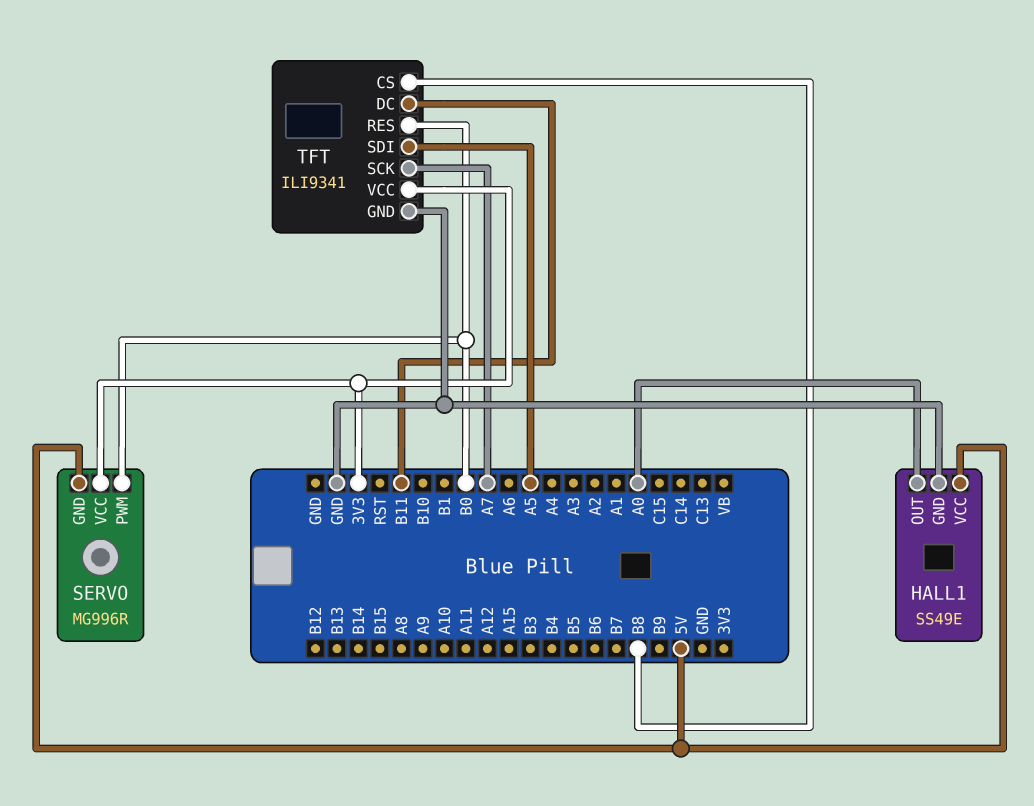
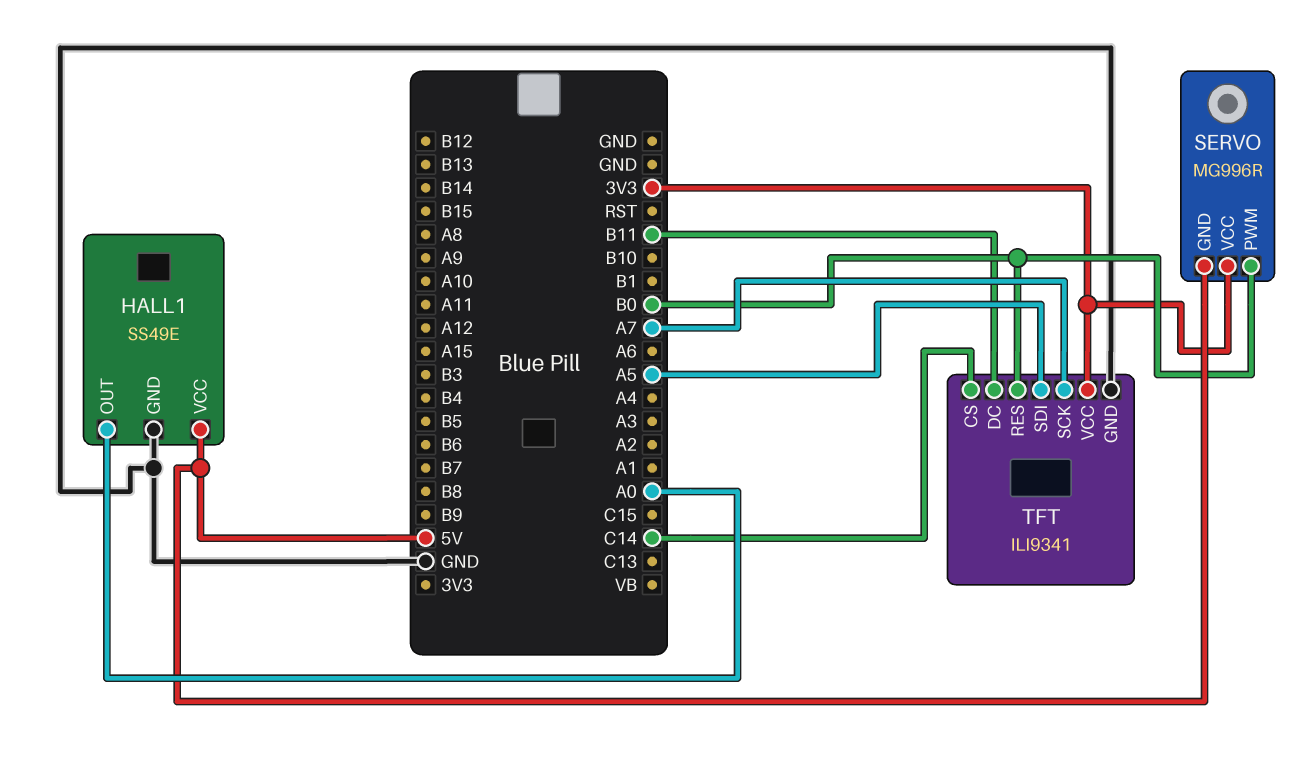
TFT pin CS: B8 -> C14

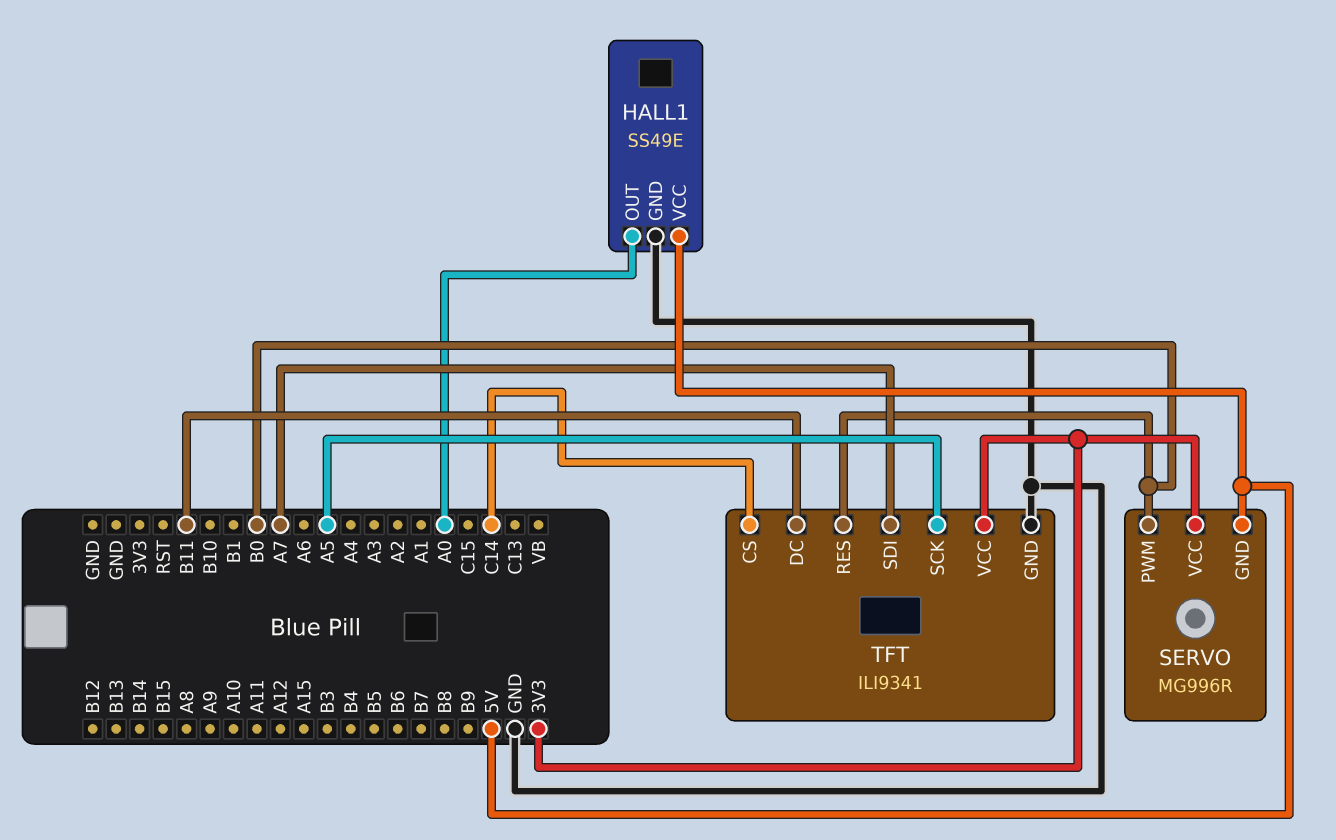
TFT pin SCK: A7 -> A5
TFT pin SDI: A5 -> A7

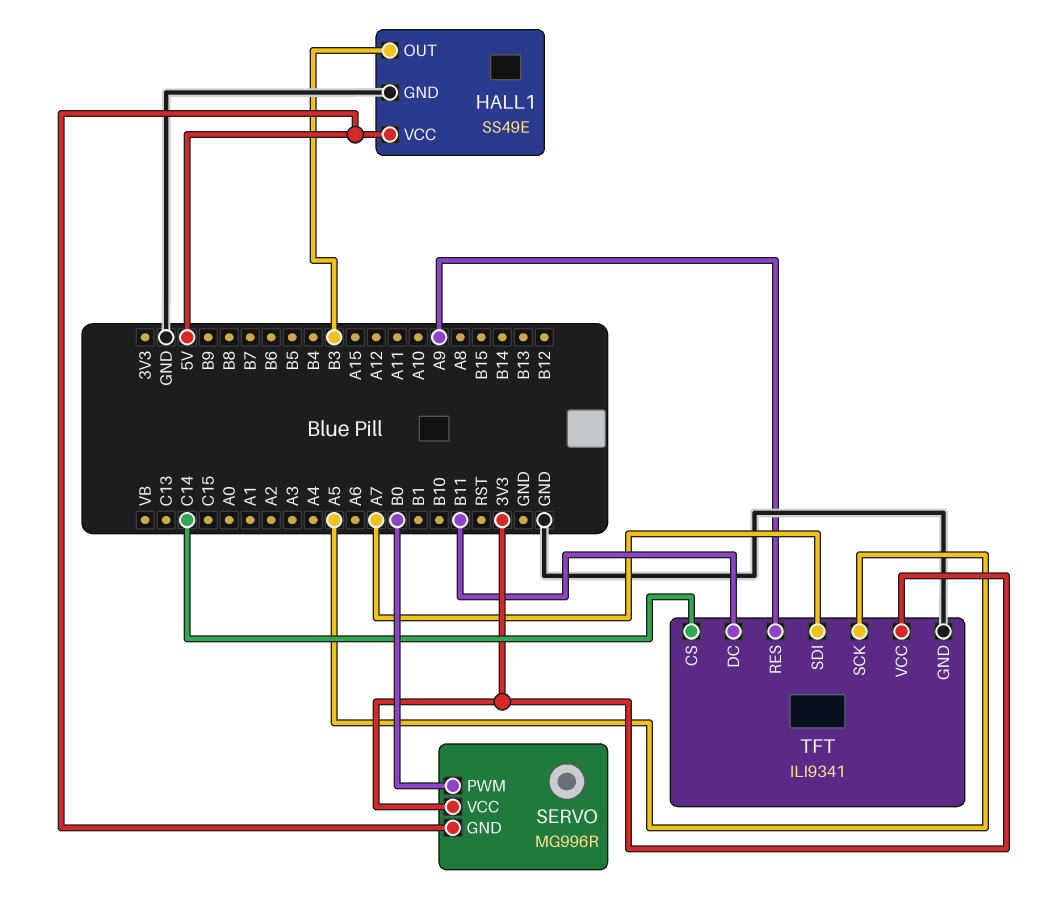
HALL1 pin OUT: A0 -> B3
TFT pin RES: B0 -> A9

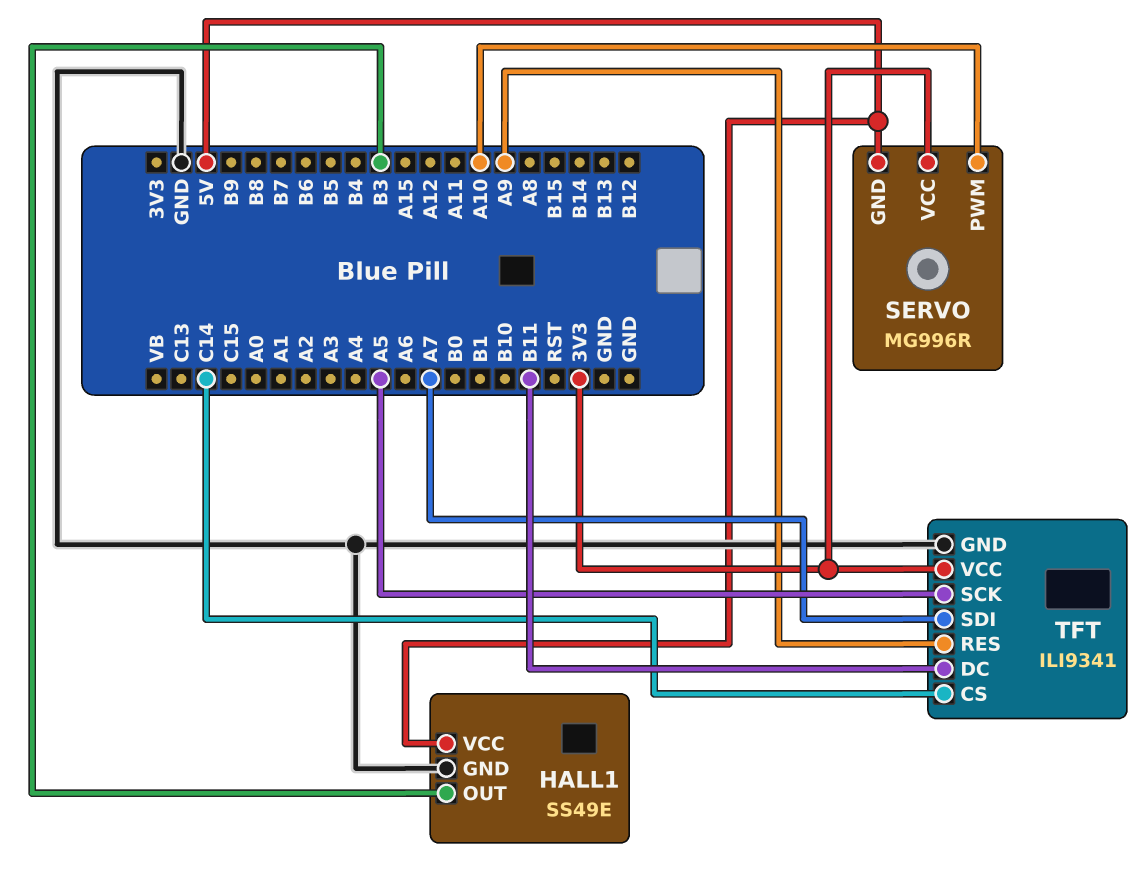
SERVO pin PWM: B0 -> A10

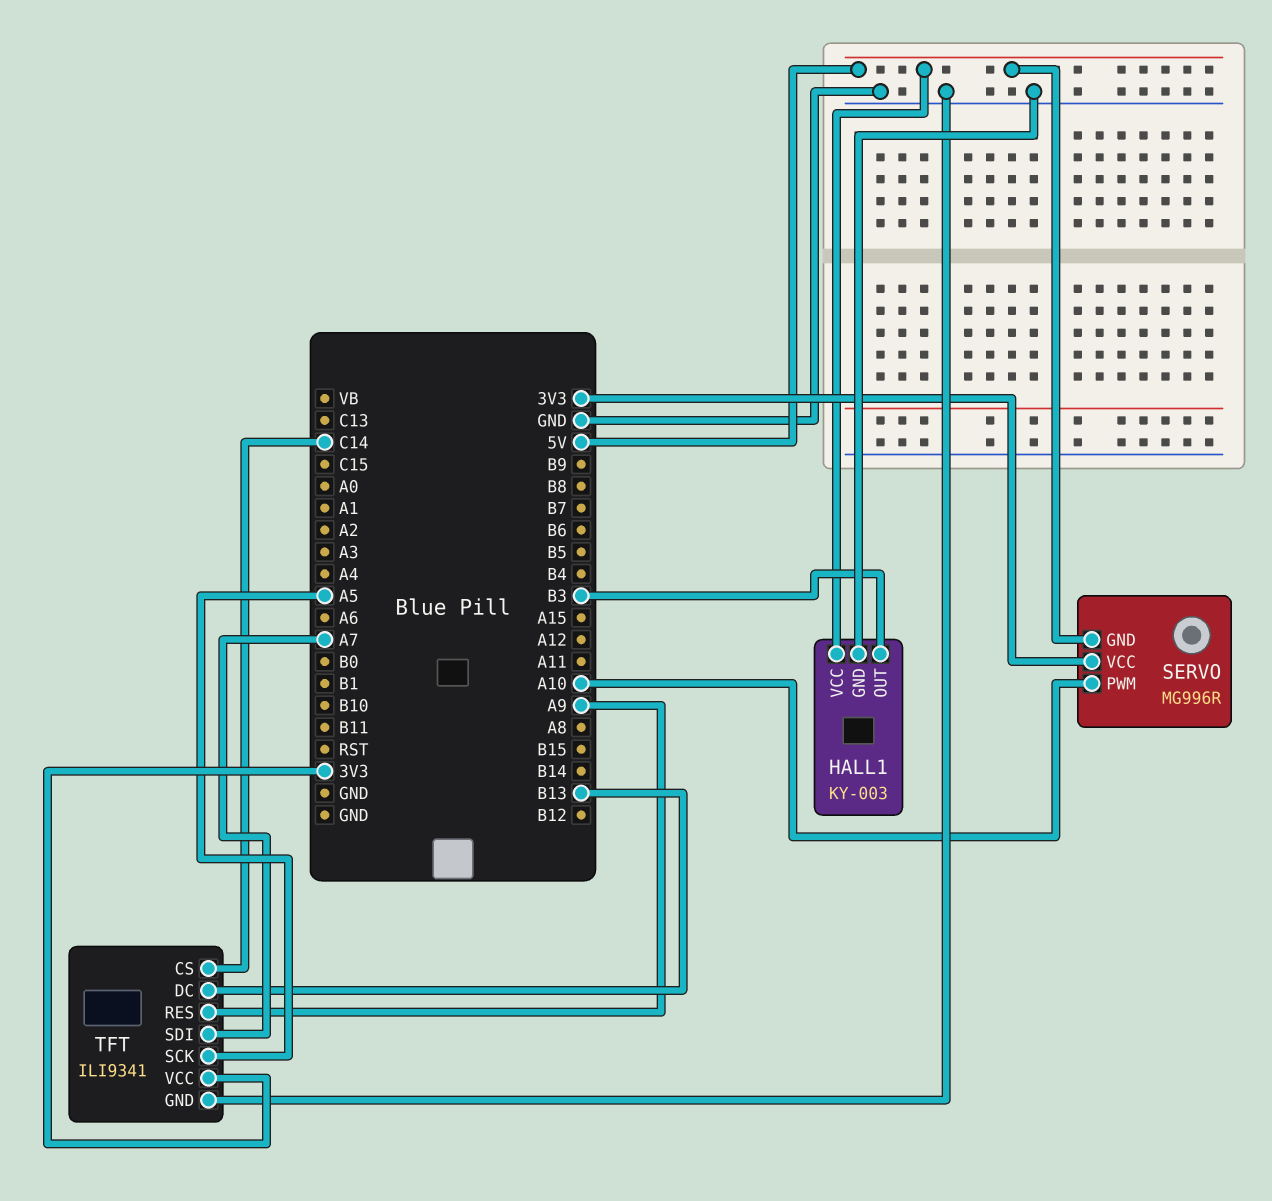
HALL1: SS49E -> KY-003
TFT pin DC: B11 -> B13

